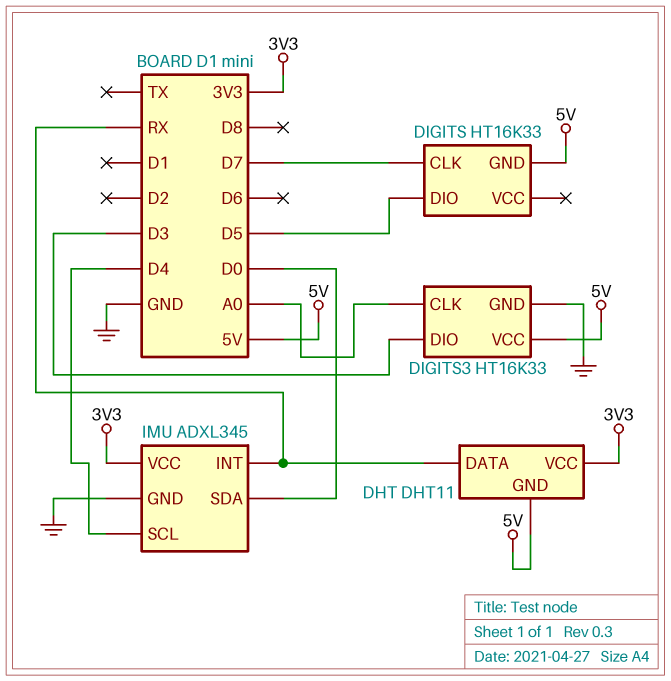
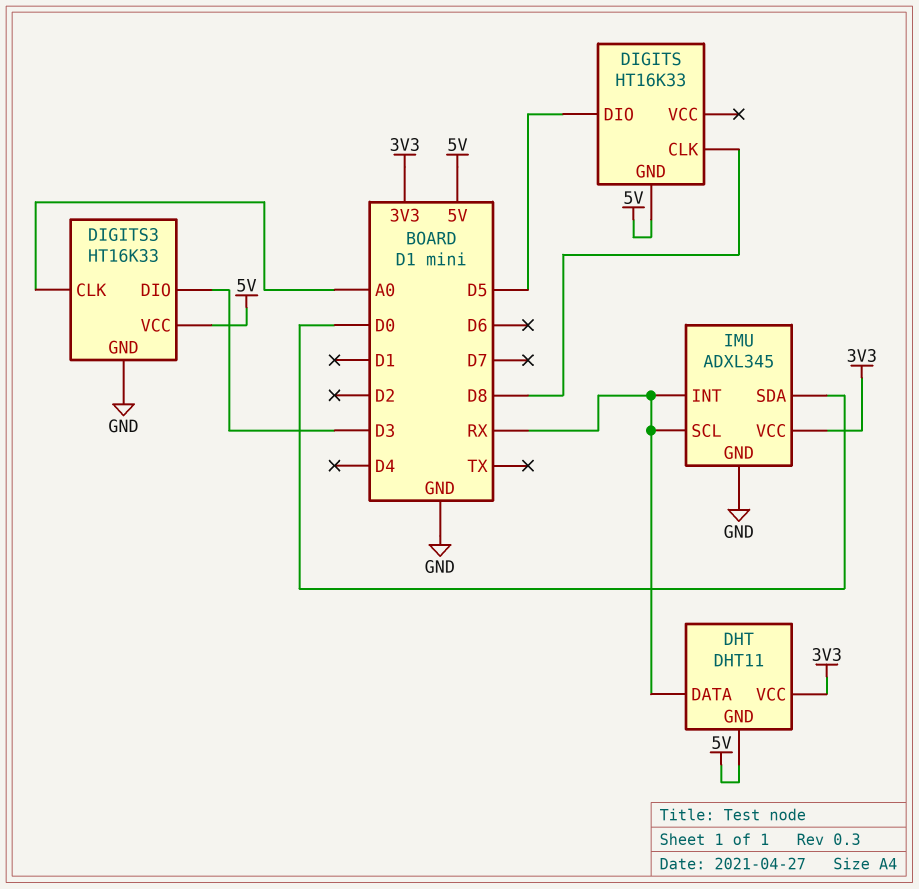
DIGITS pin CLK: D7 -> D8
IMU pin SCL: D4 -> RX

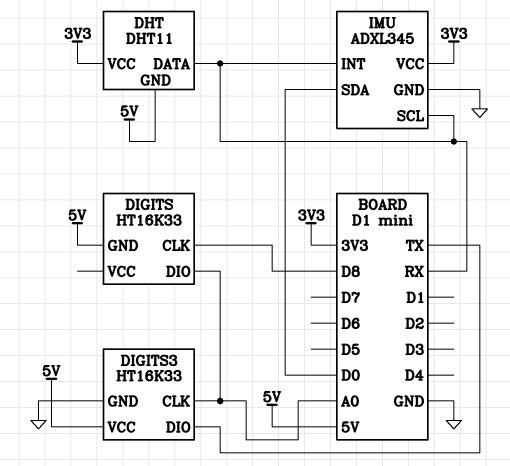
DIGITS pin DIO: D5 -> A0
DIGITS3 pin DIO: D3 -> TX

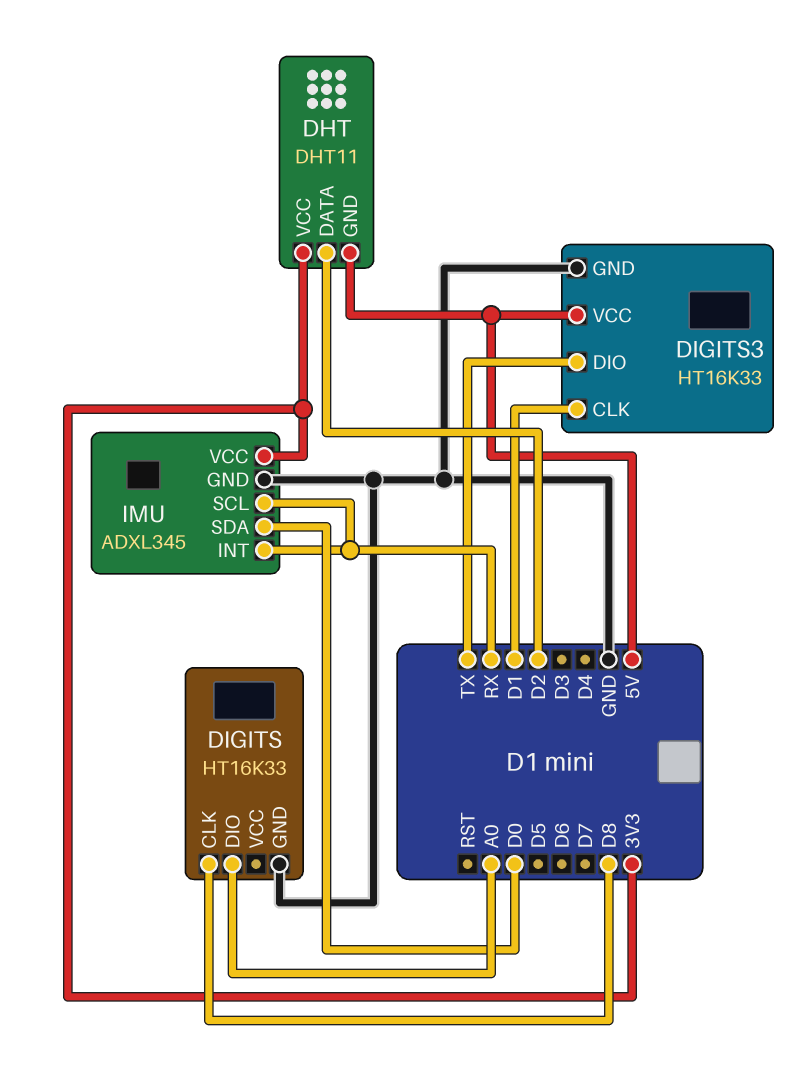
DHT pin DATA: RX -> D2
DIGITS pin GND: 5V -> GND
DIGITS3 pin CLK: A0 -> D1

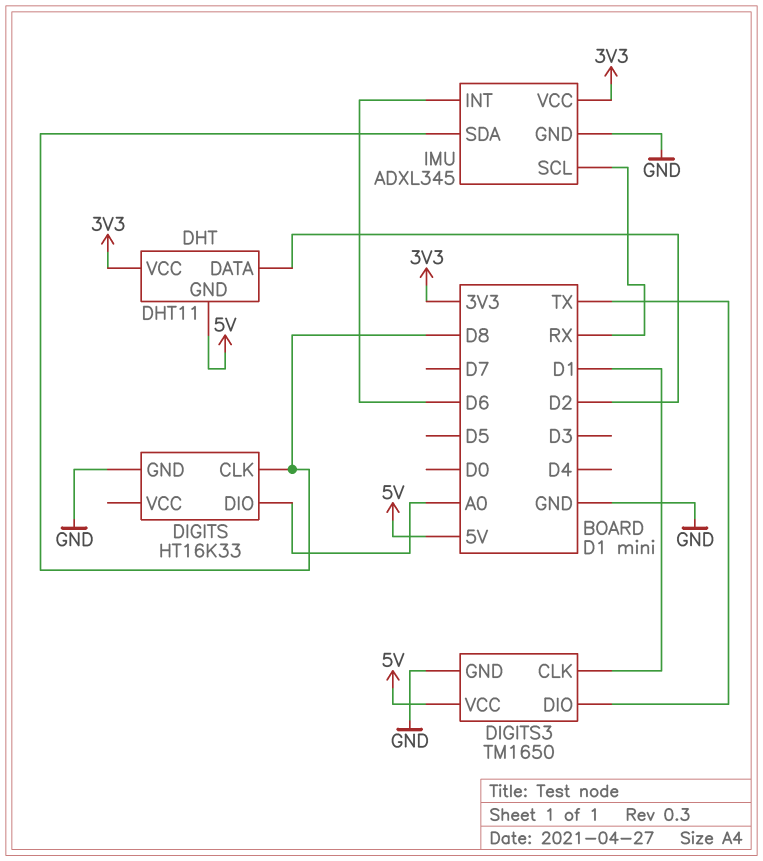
DIGITS3: HT16K33 -> TM1650
IMU pin INT: RX -> D6
IMU pin SDA: D0 -> D8

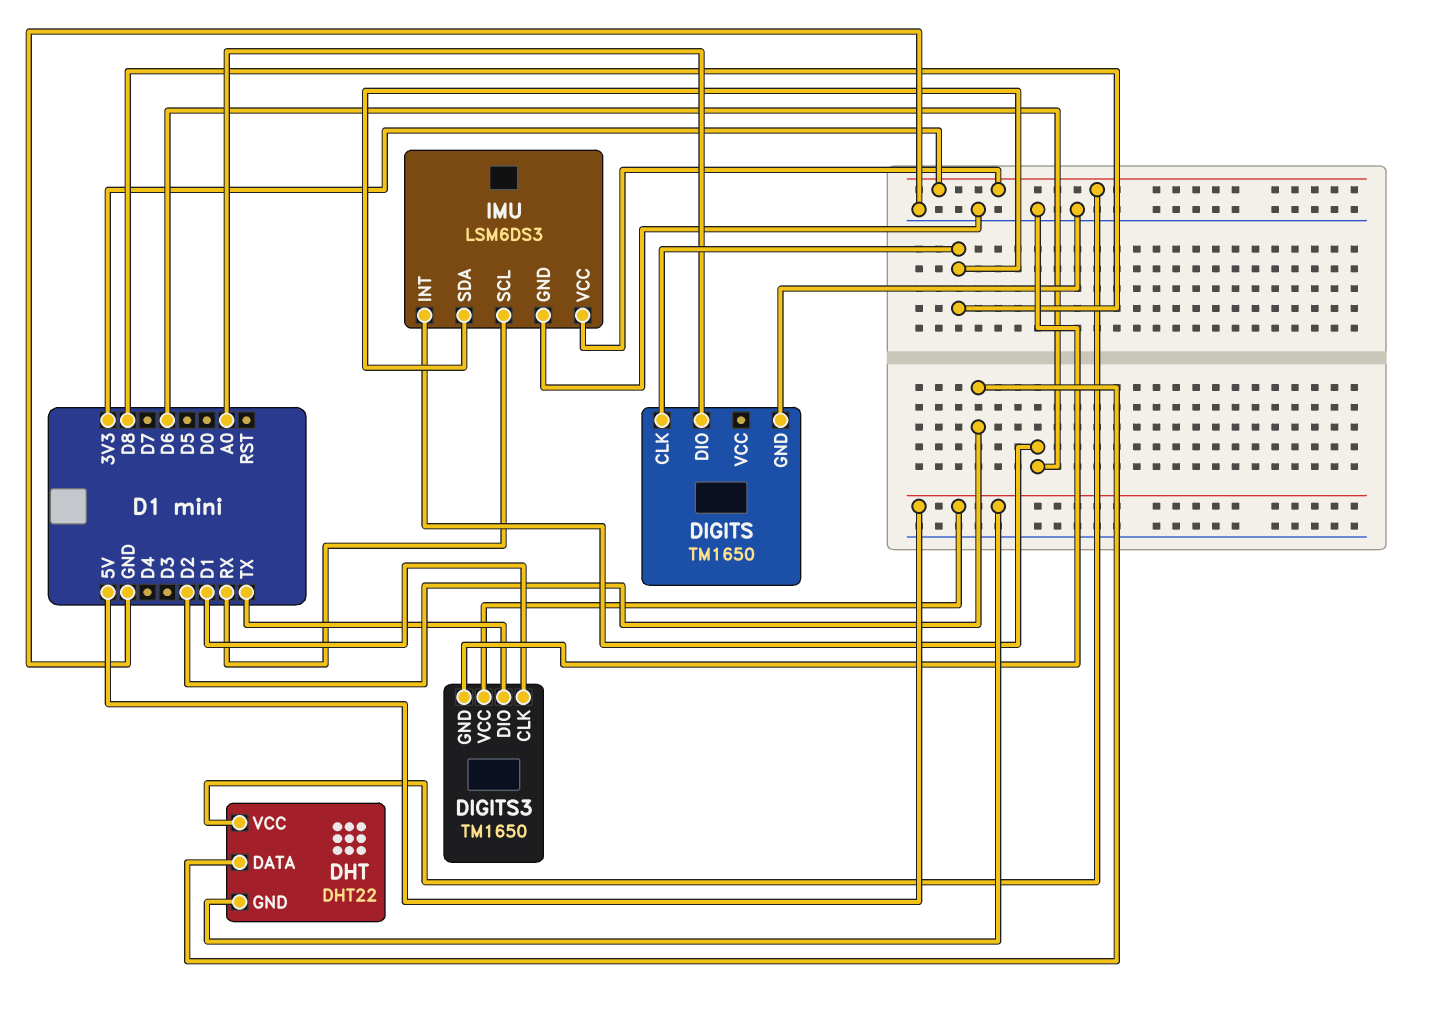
DHT: DHT11 -> DHT22
DIGITS: HT16K33 -> TM1650
IMU: ADXL345 -> LSM6DS3

